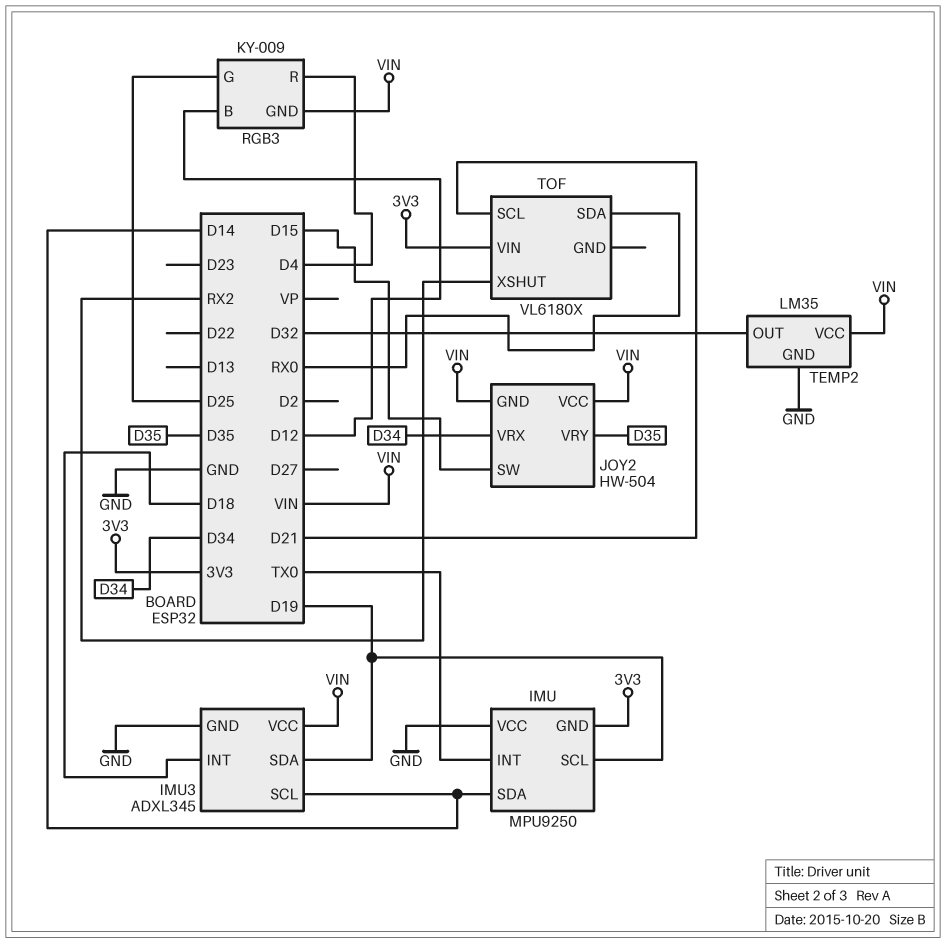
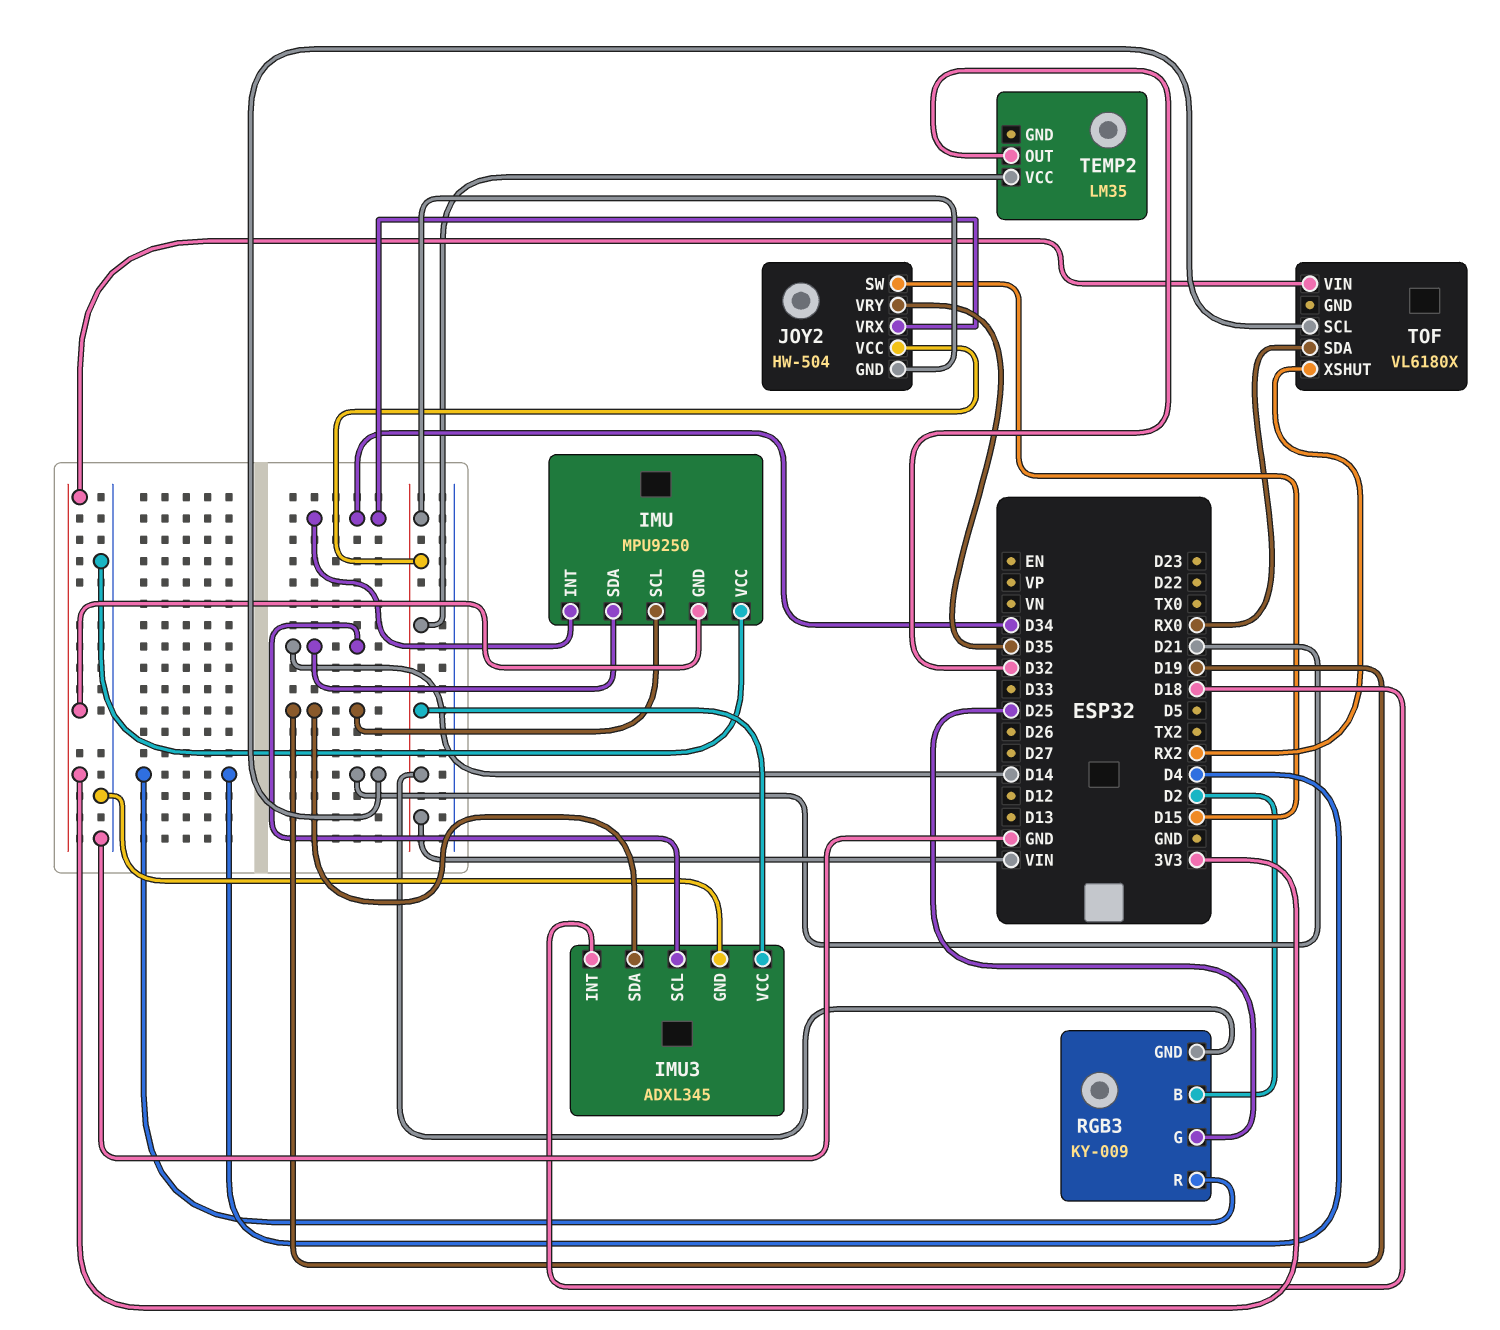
IMU pin INT: TX0 -> D34
RGB3 pin B: D12 -> D2
TEMP2 pin GND: GND -> none

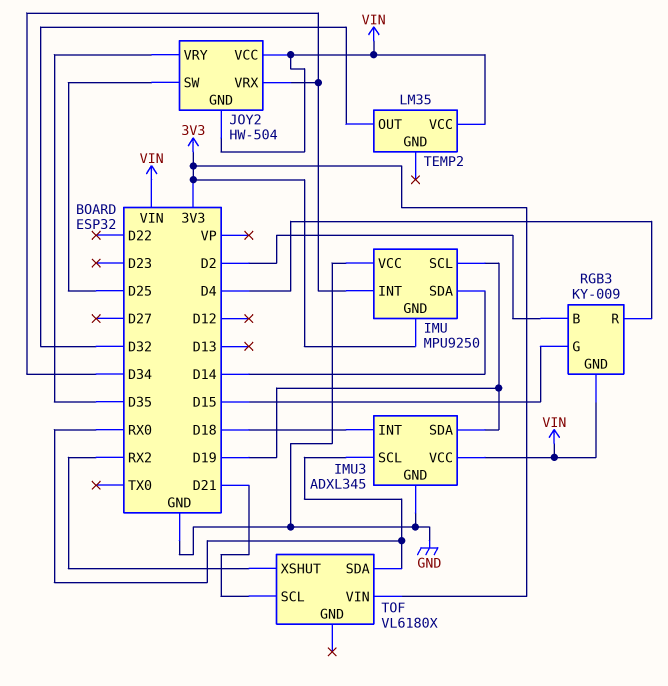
IMU3 pin SCL: D14 -> RX0
JOY2 pin SW: D15 -> D25
RGB3 pin G: D25 -> D15

